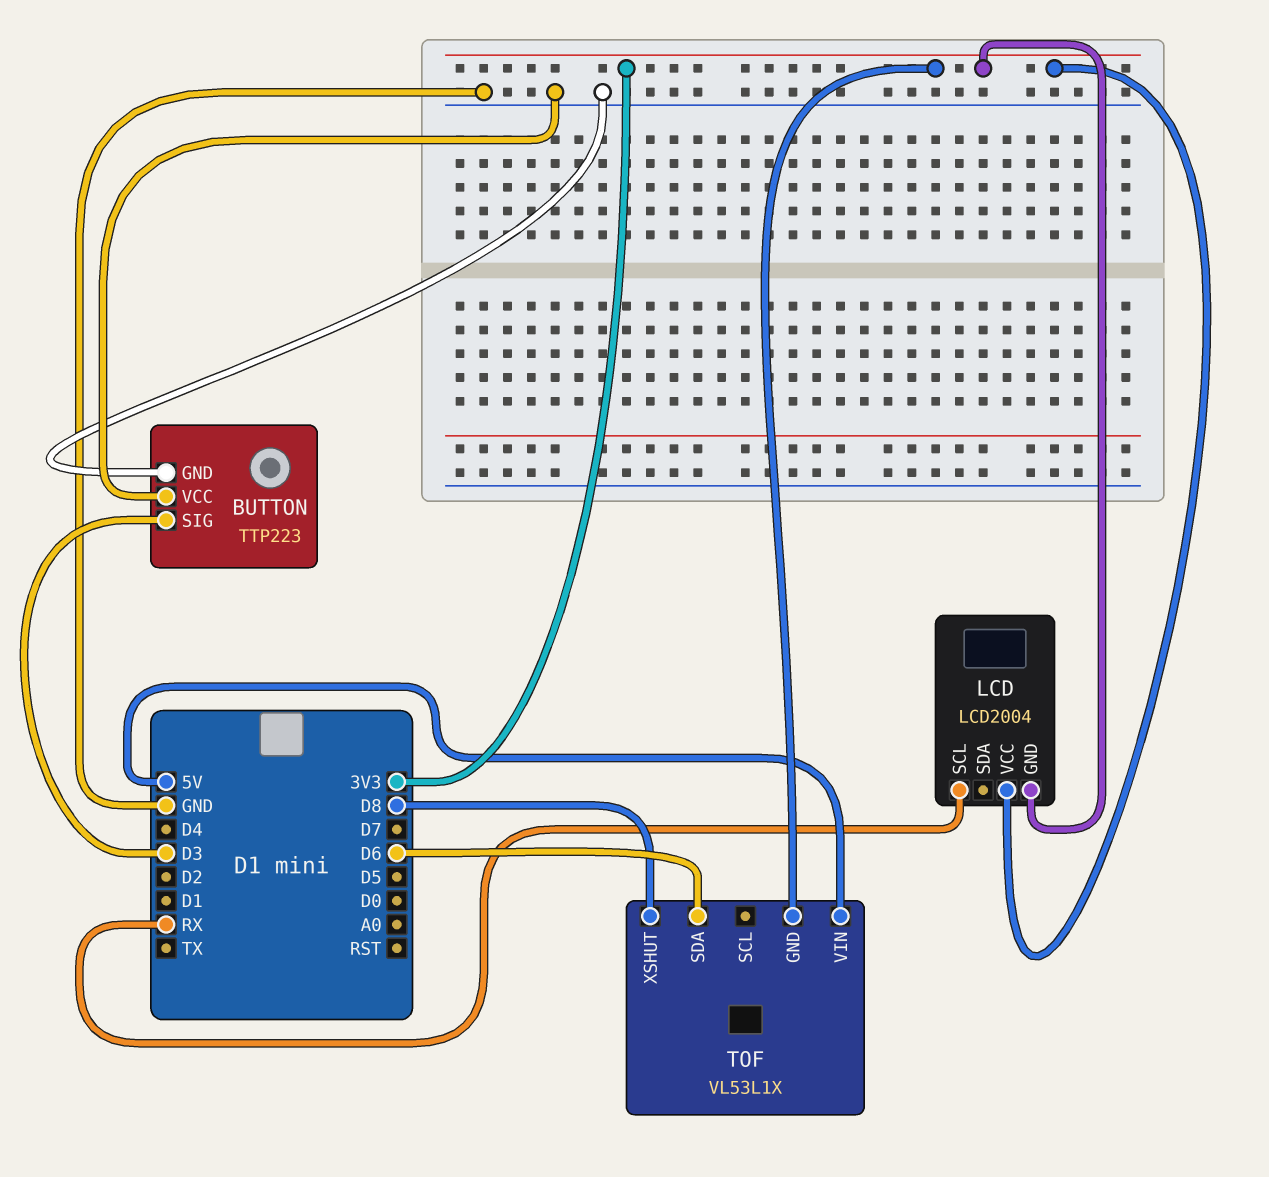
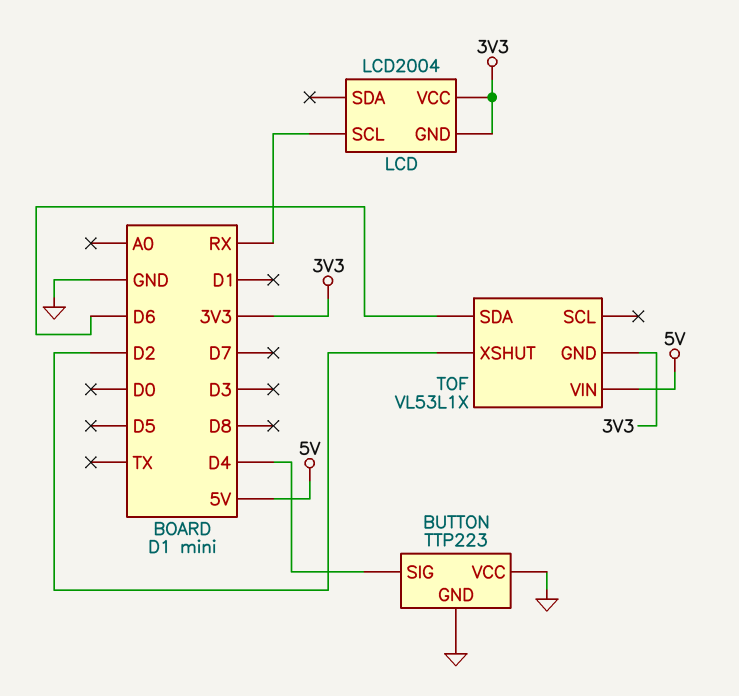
BUTTON pin SIG: D3 -> D4
TOF pin XSHUT: D8 -> D2

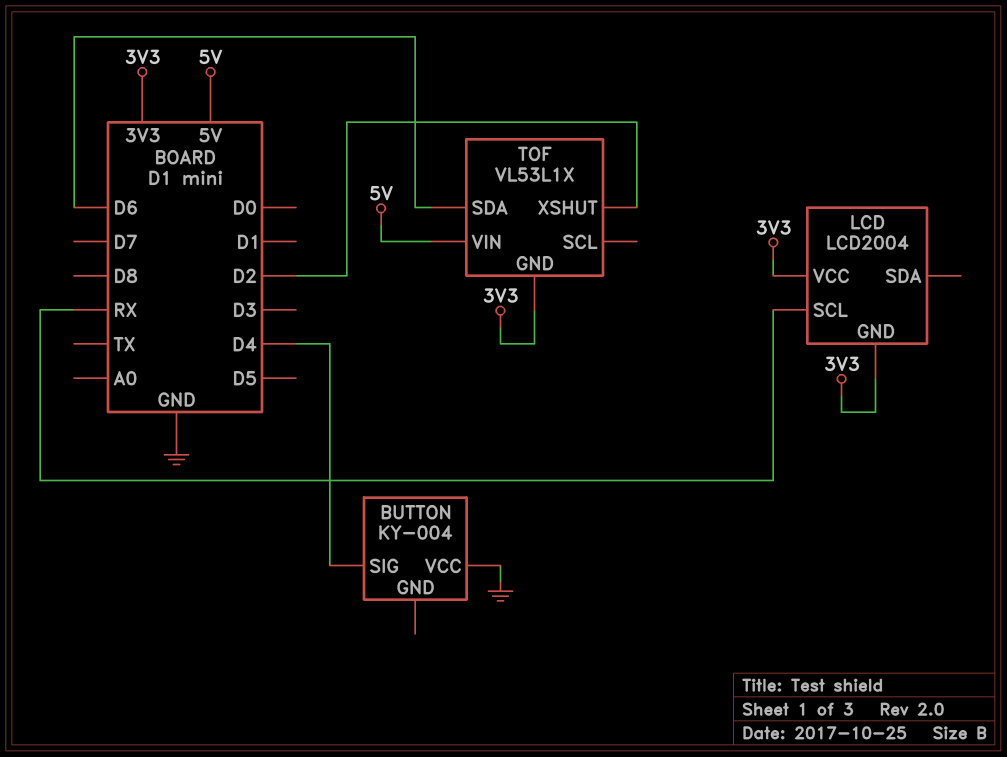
BUTTON: TTP223 -> KY-004
BUTTON pin GND: GND -> none

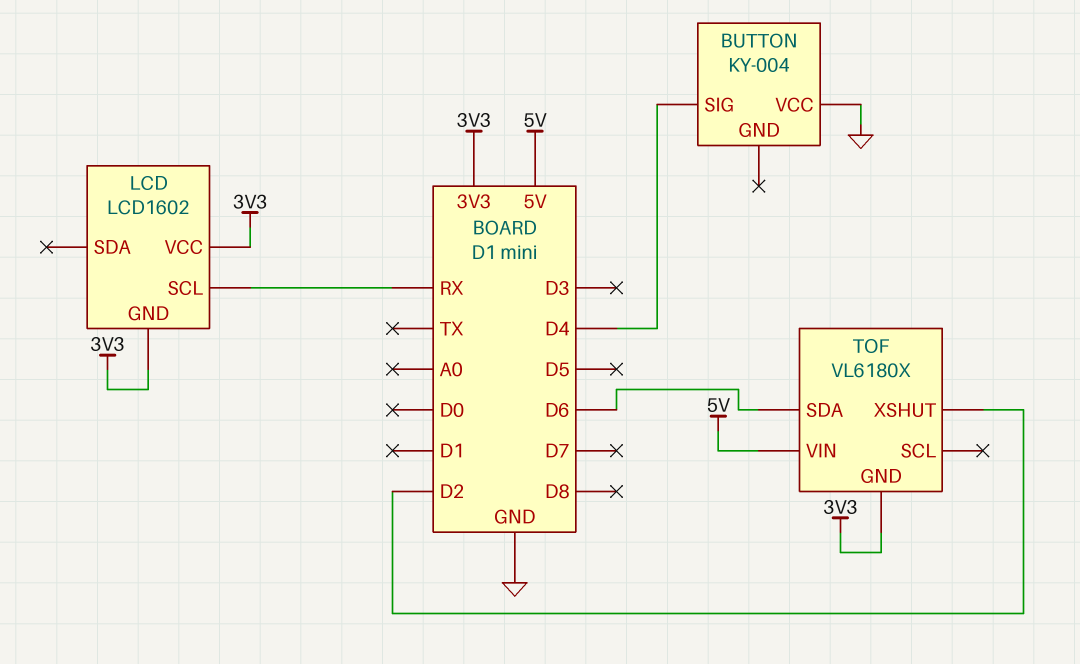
LCD: LCD2004 -> LCD1602
TOF: VL53L1X -> VL6180X

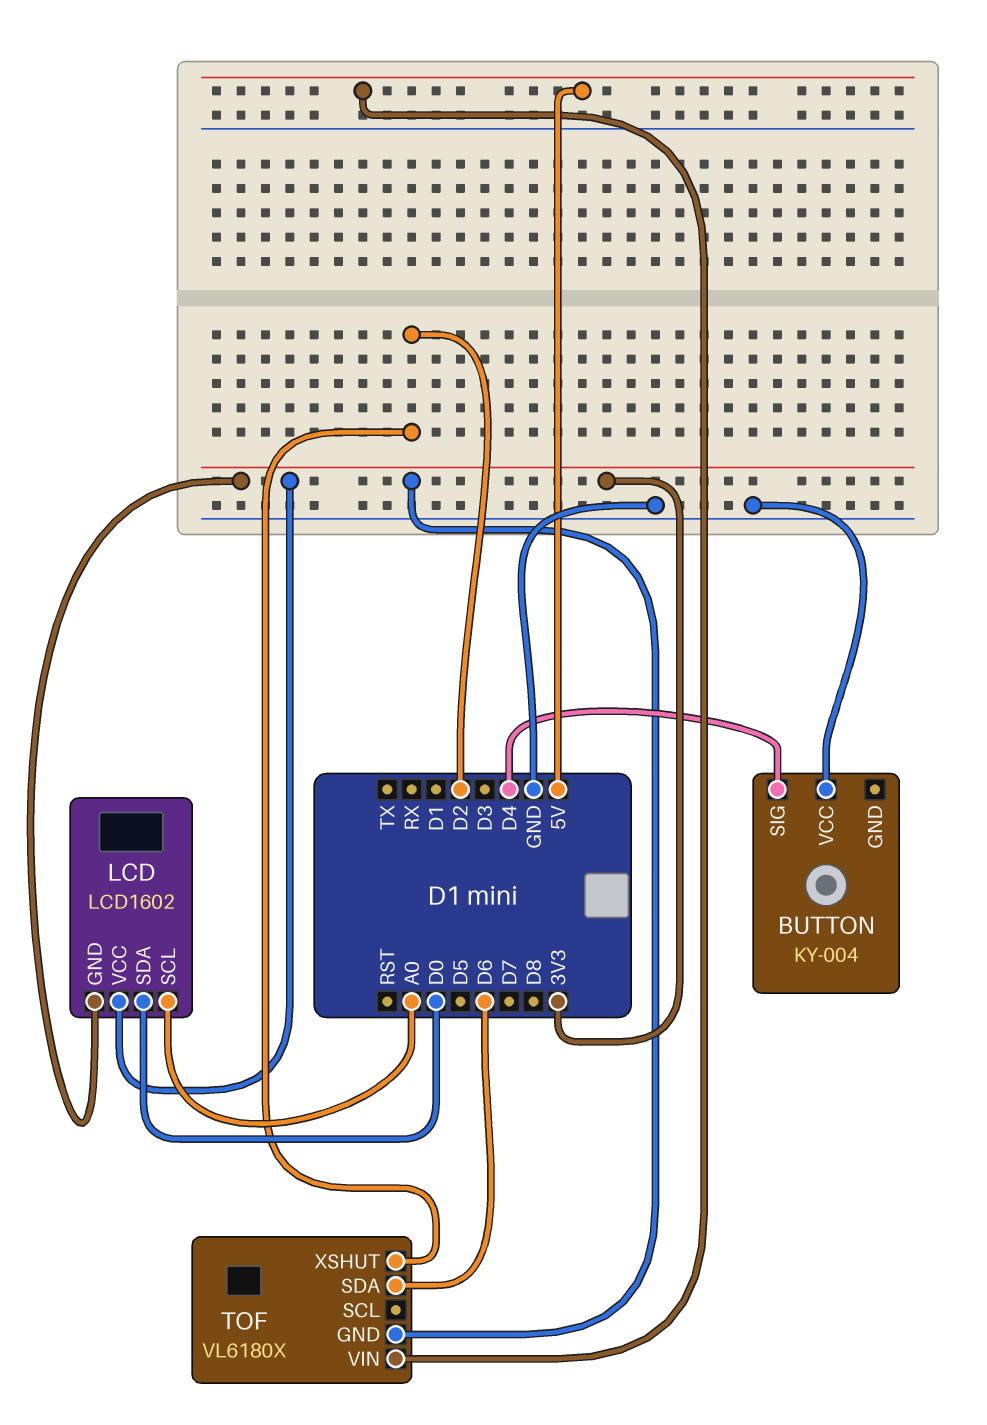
LCD pin SCL: RX -> A0
LCD pin SDA: none -> D0

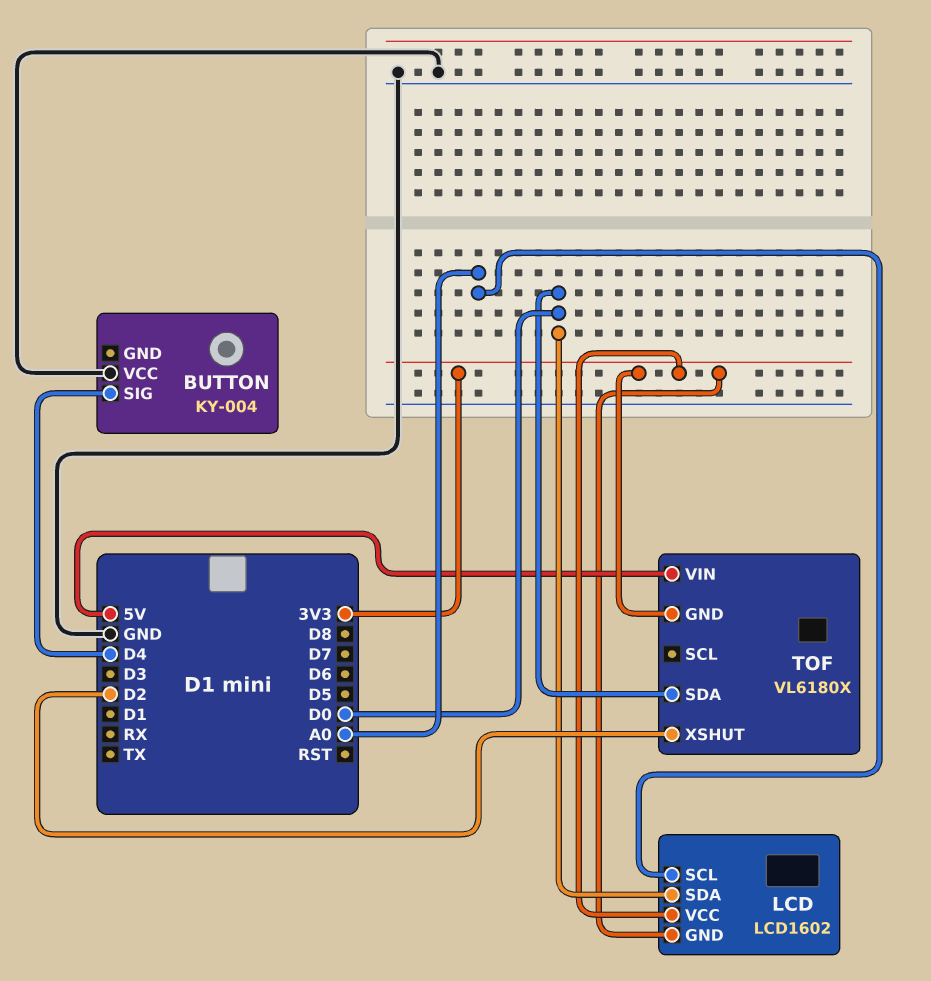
TOF pin SDA: D6 -> D0

